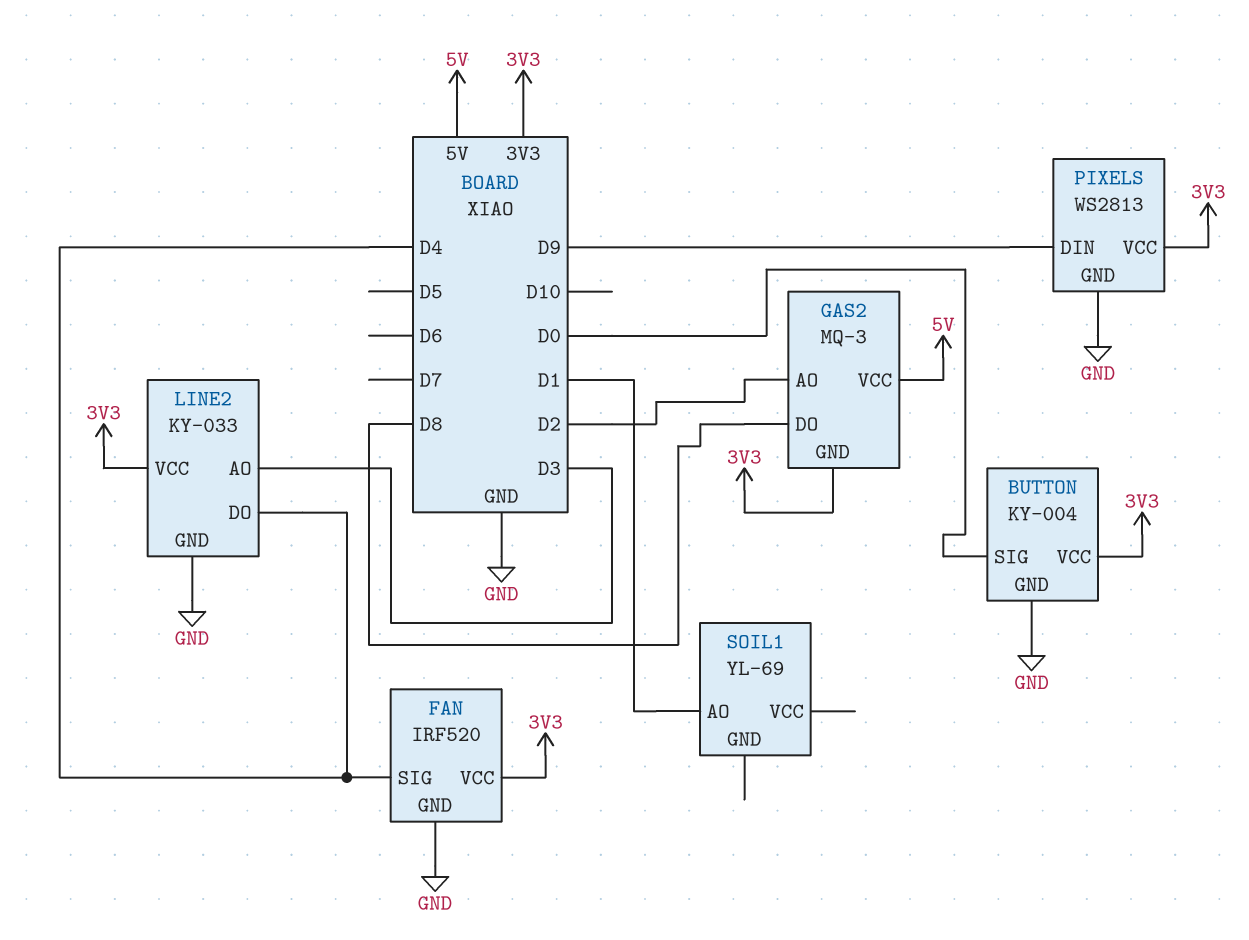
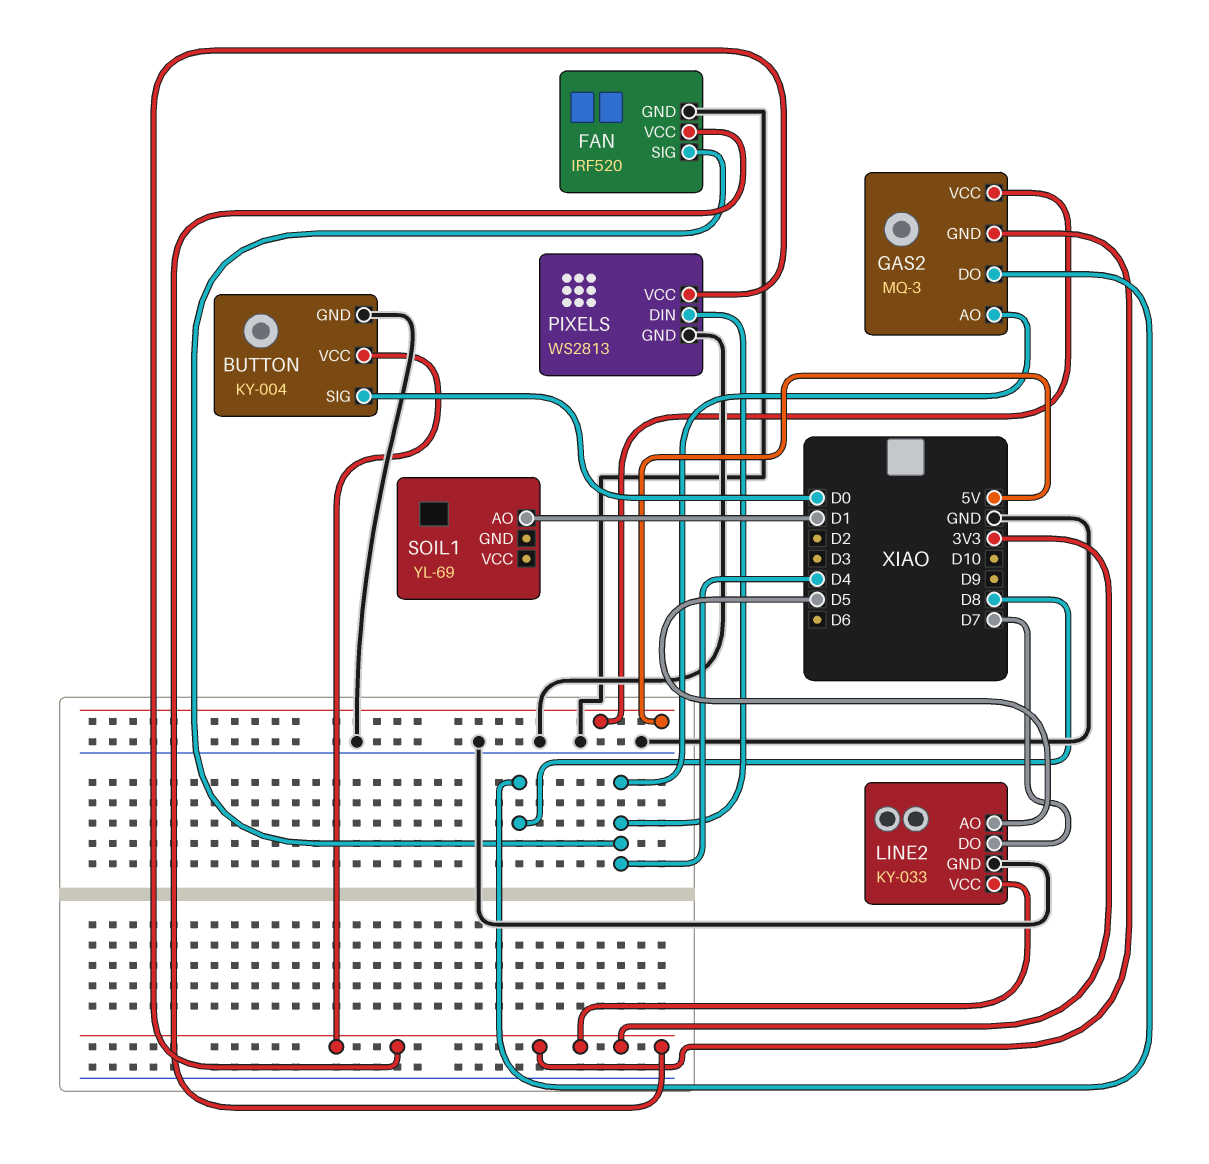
GAS2 pin AO: D2 -> D4
LINE2 pin AO: D3 -> D5
LINE2 pin DO: D4 -> D7
PIXELS pin DIN: D9 -> D4

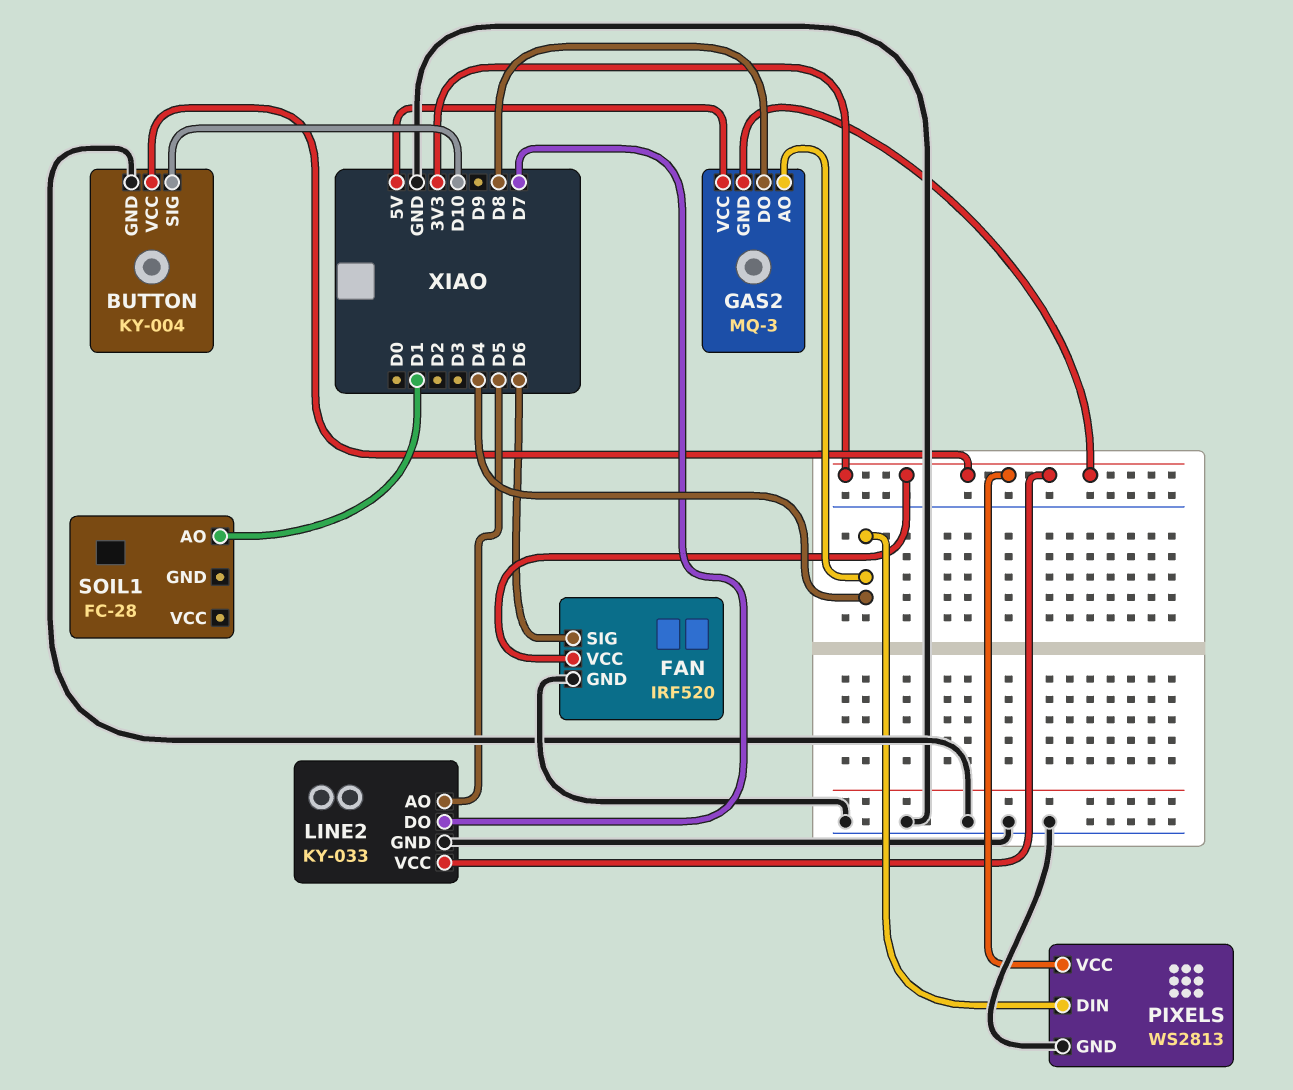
BUTTON pin SIG: D0 -> D10
FAN pin SIG: D4 -> D6
SOIL1: YL-69 -> FC-28

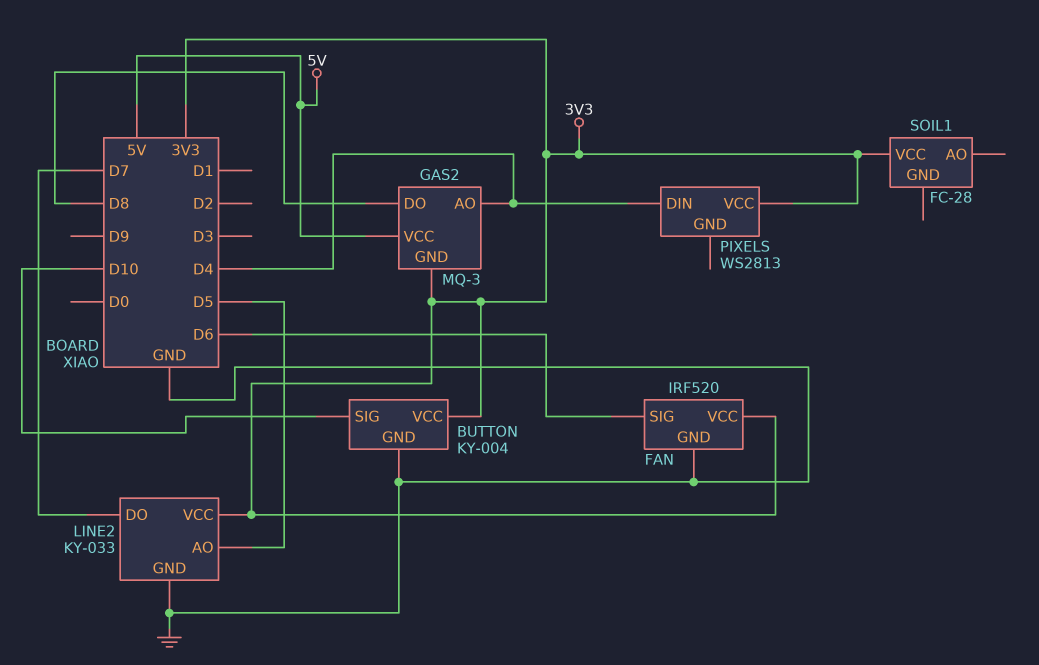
PIXELS pin GND: GND -> none
SOIL1 pin AO: D1 -> none
SOIL1 pin VCC: none -> 3V3

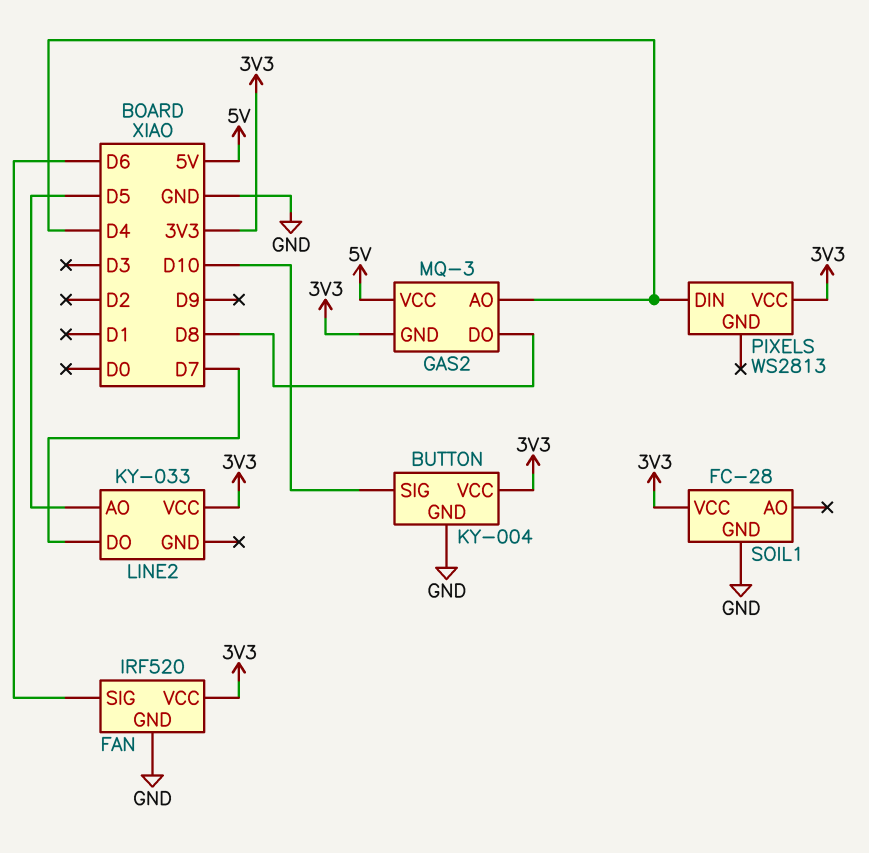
LINE2 pin GND: GND -> none
SOIL1 pin GND: none -> GND

